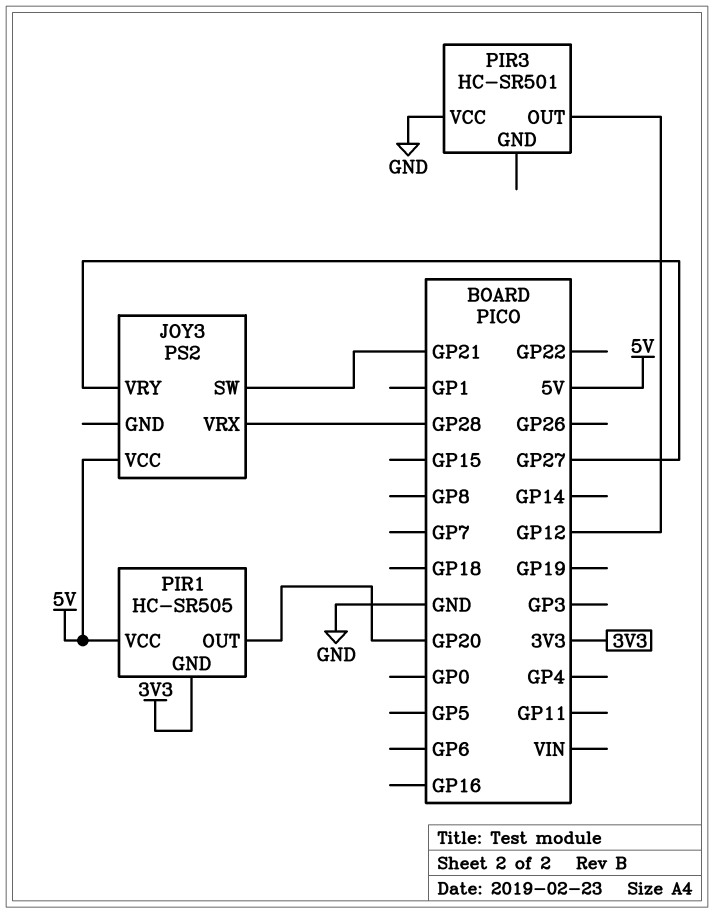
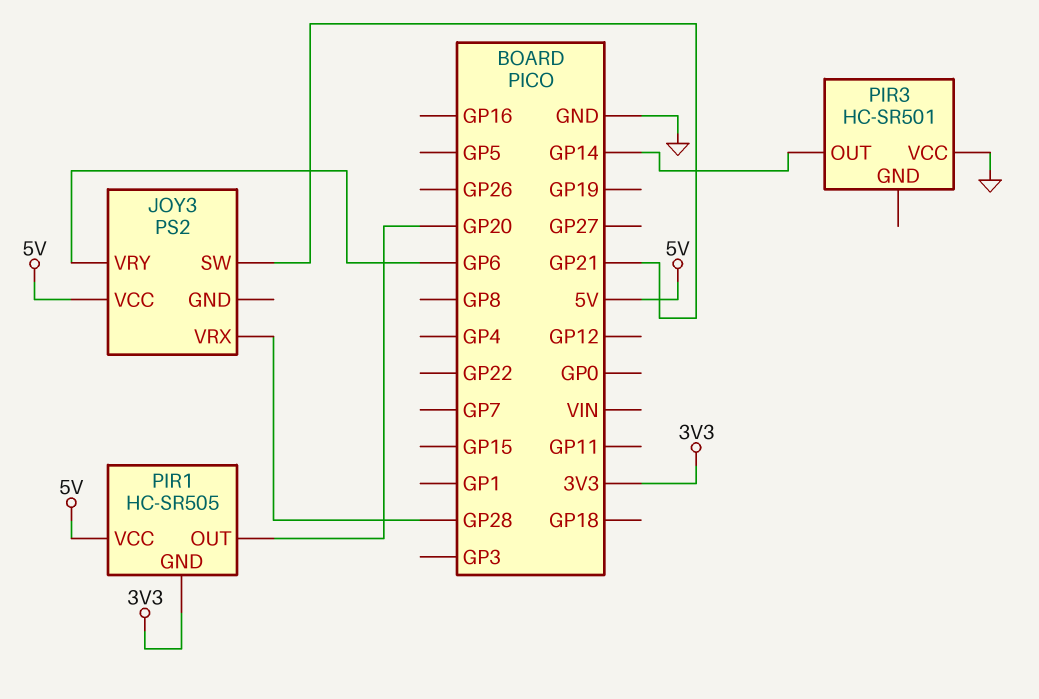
JOY3 pin VRY: GP27 -> GP6
PIR3 pin OUT: GP12 -> GP14

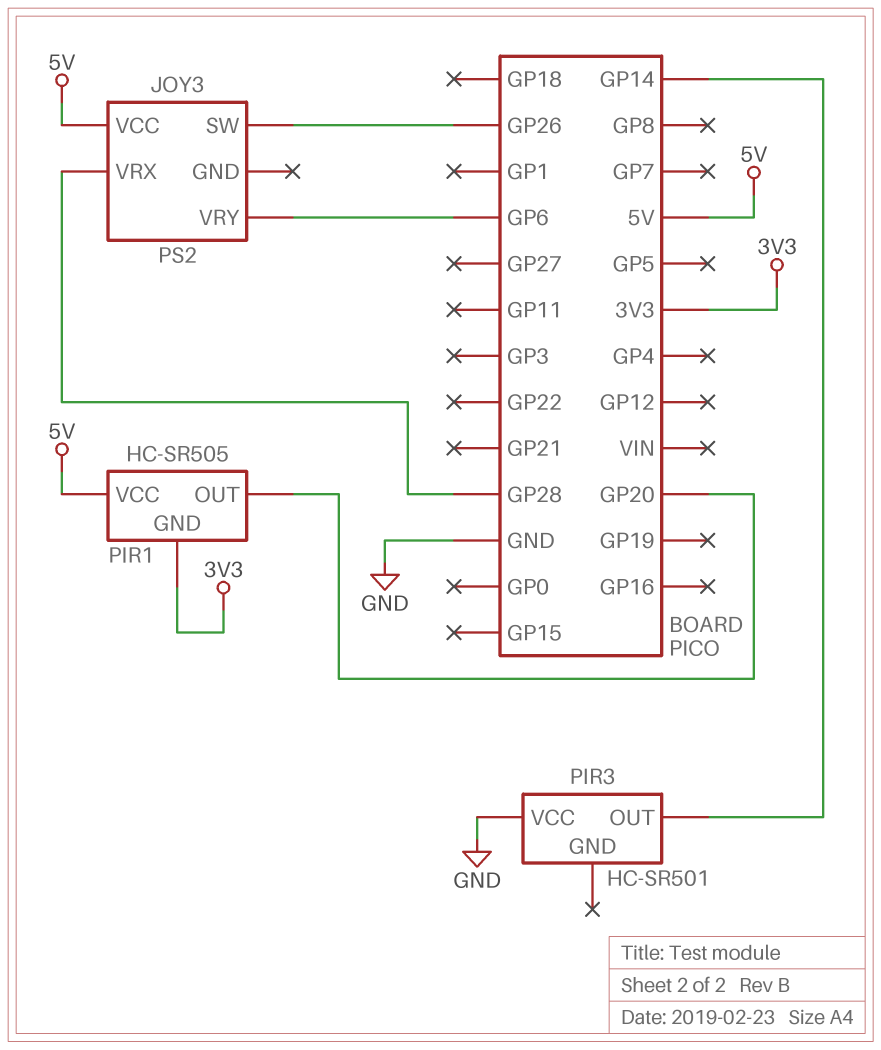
JOY3 pin SW: GP21 -> GP26

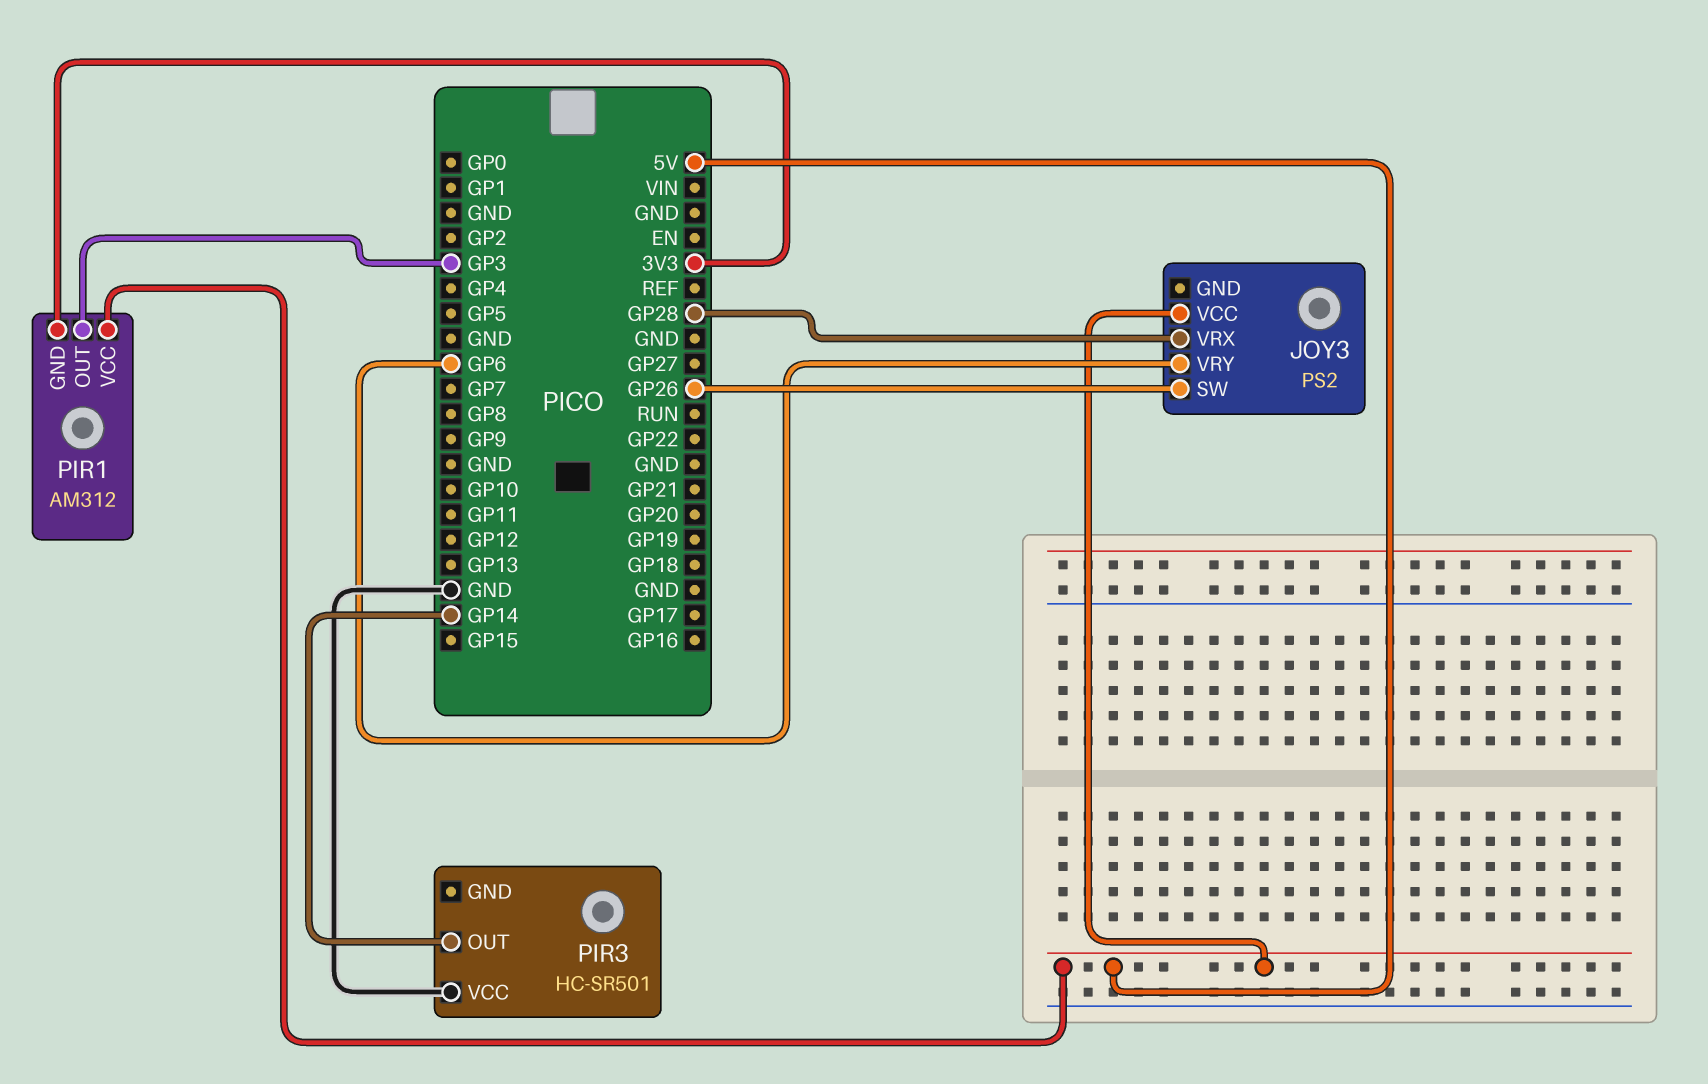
PIR1: HC-SR505 -> AM312
PIR1 pin OUT: GP20 -> GP3

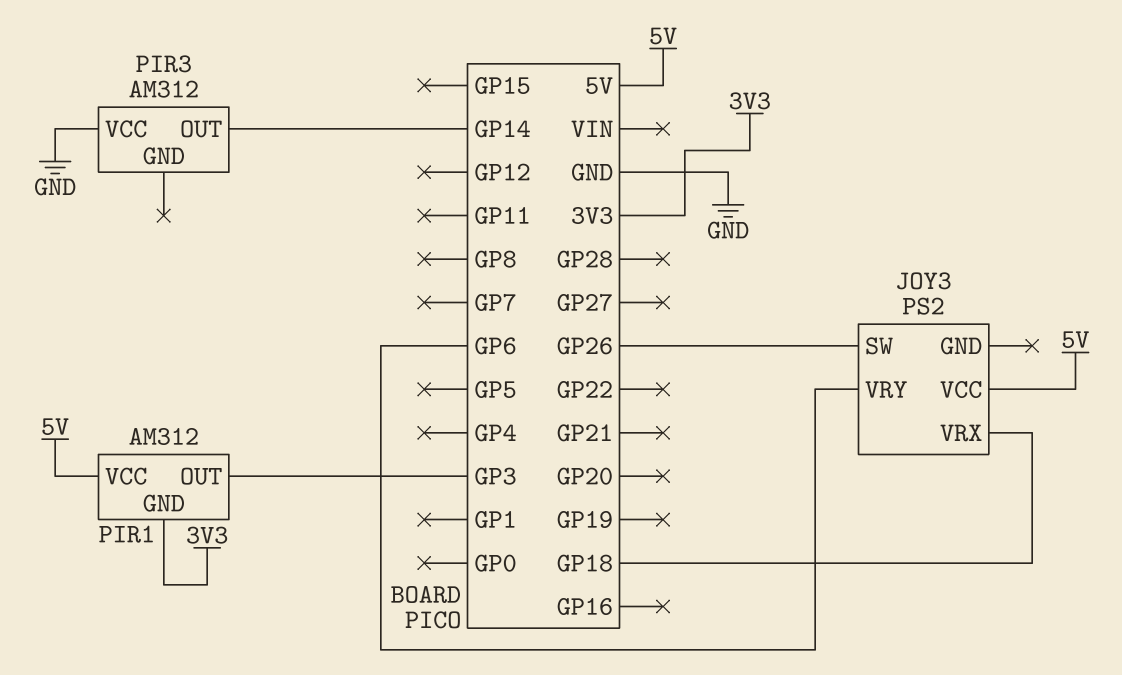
JOY3 pin VRX: GP28 -> GP18
PIR3: HC-SR501 -> AM312

